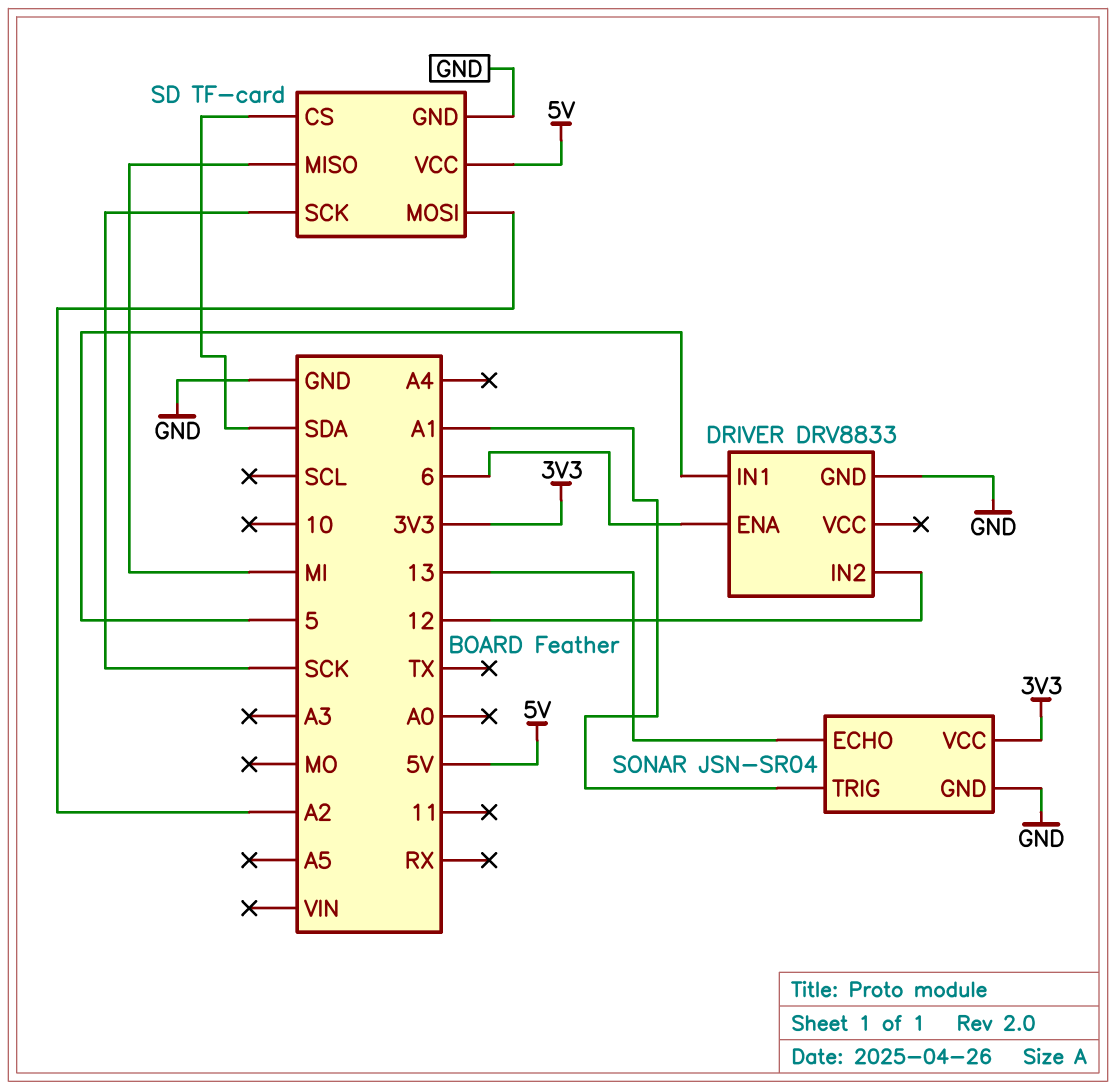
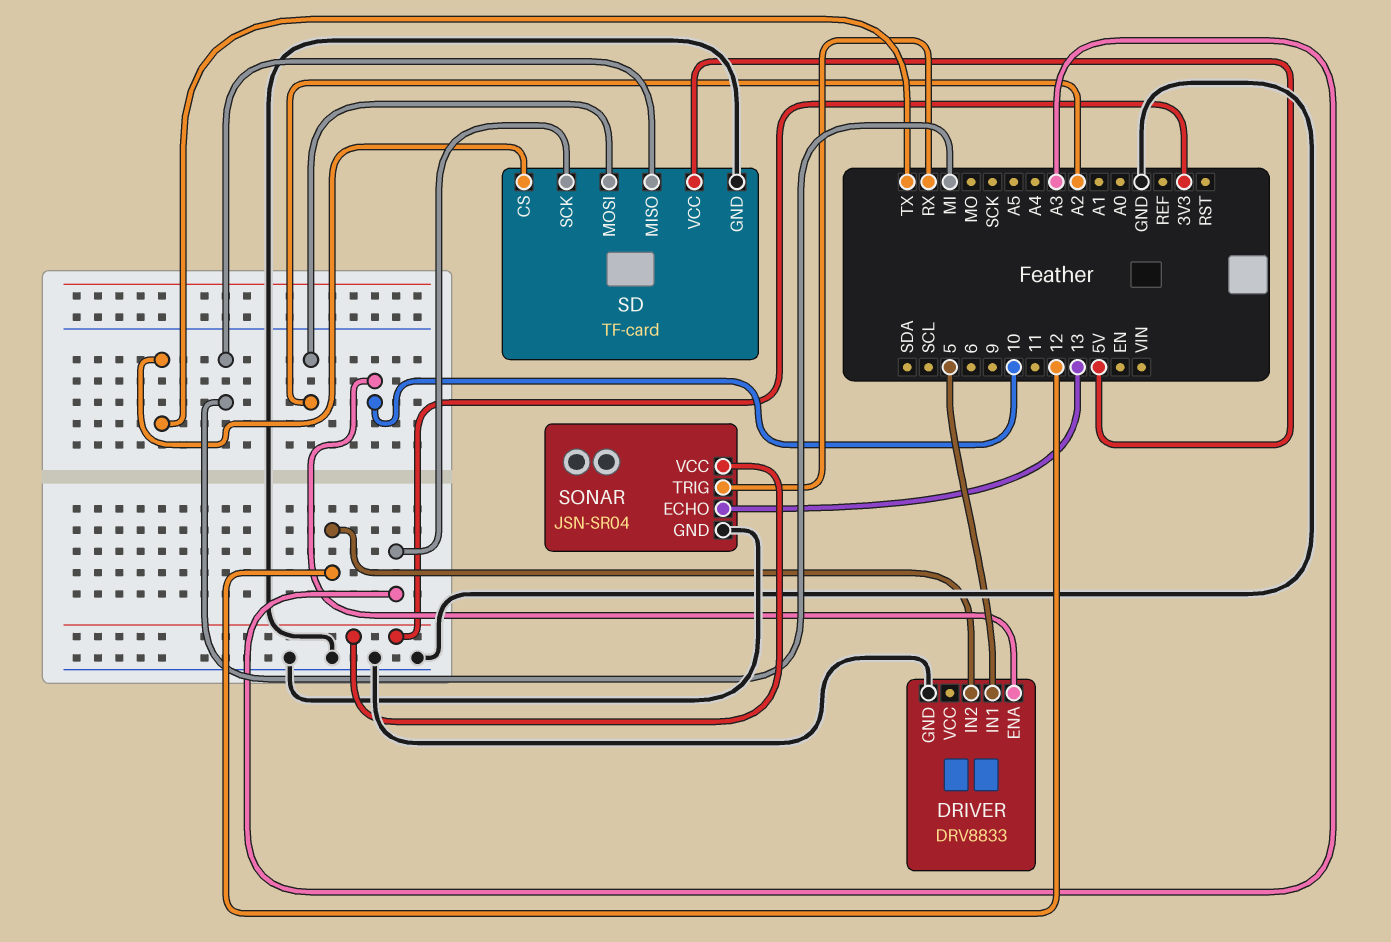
DRIVER pin ENA: 6 -> 10
SD pin CS: SDA -> TX
SD pin SCK: SCK -> A3
SONAR pin TRIG: A1 -> RX

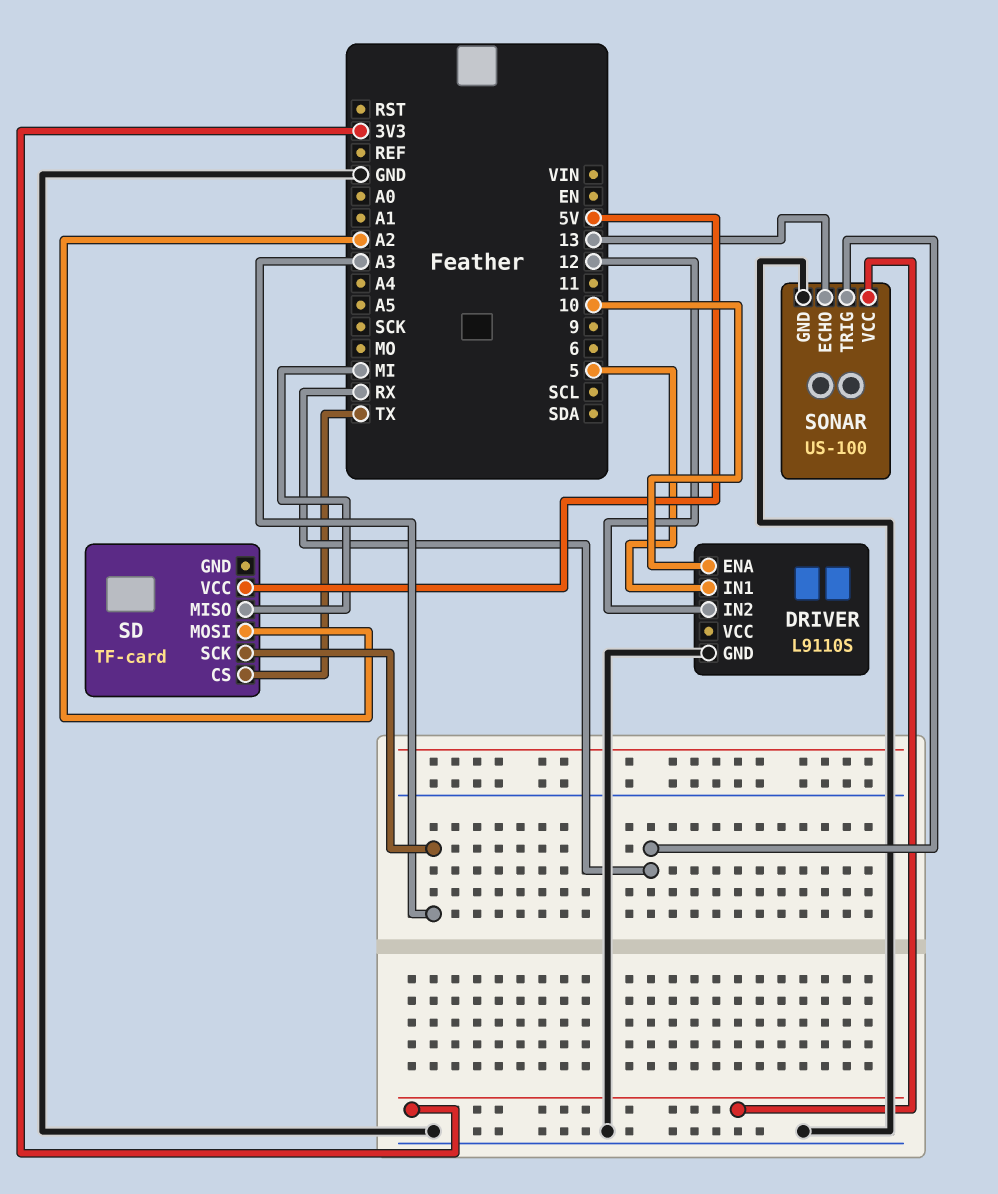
DRIVER: DRV8833 -> L9110S
SD pin GND: GND -> none
SONAR: JSN-SR04 -> US-100

